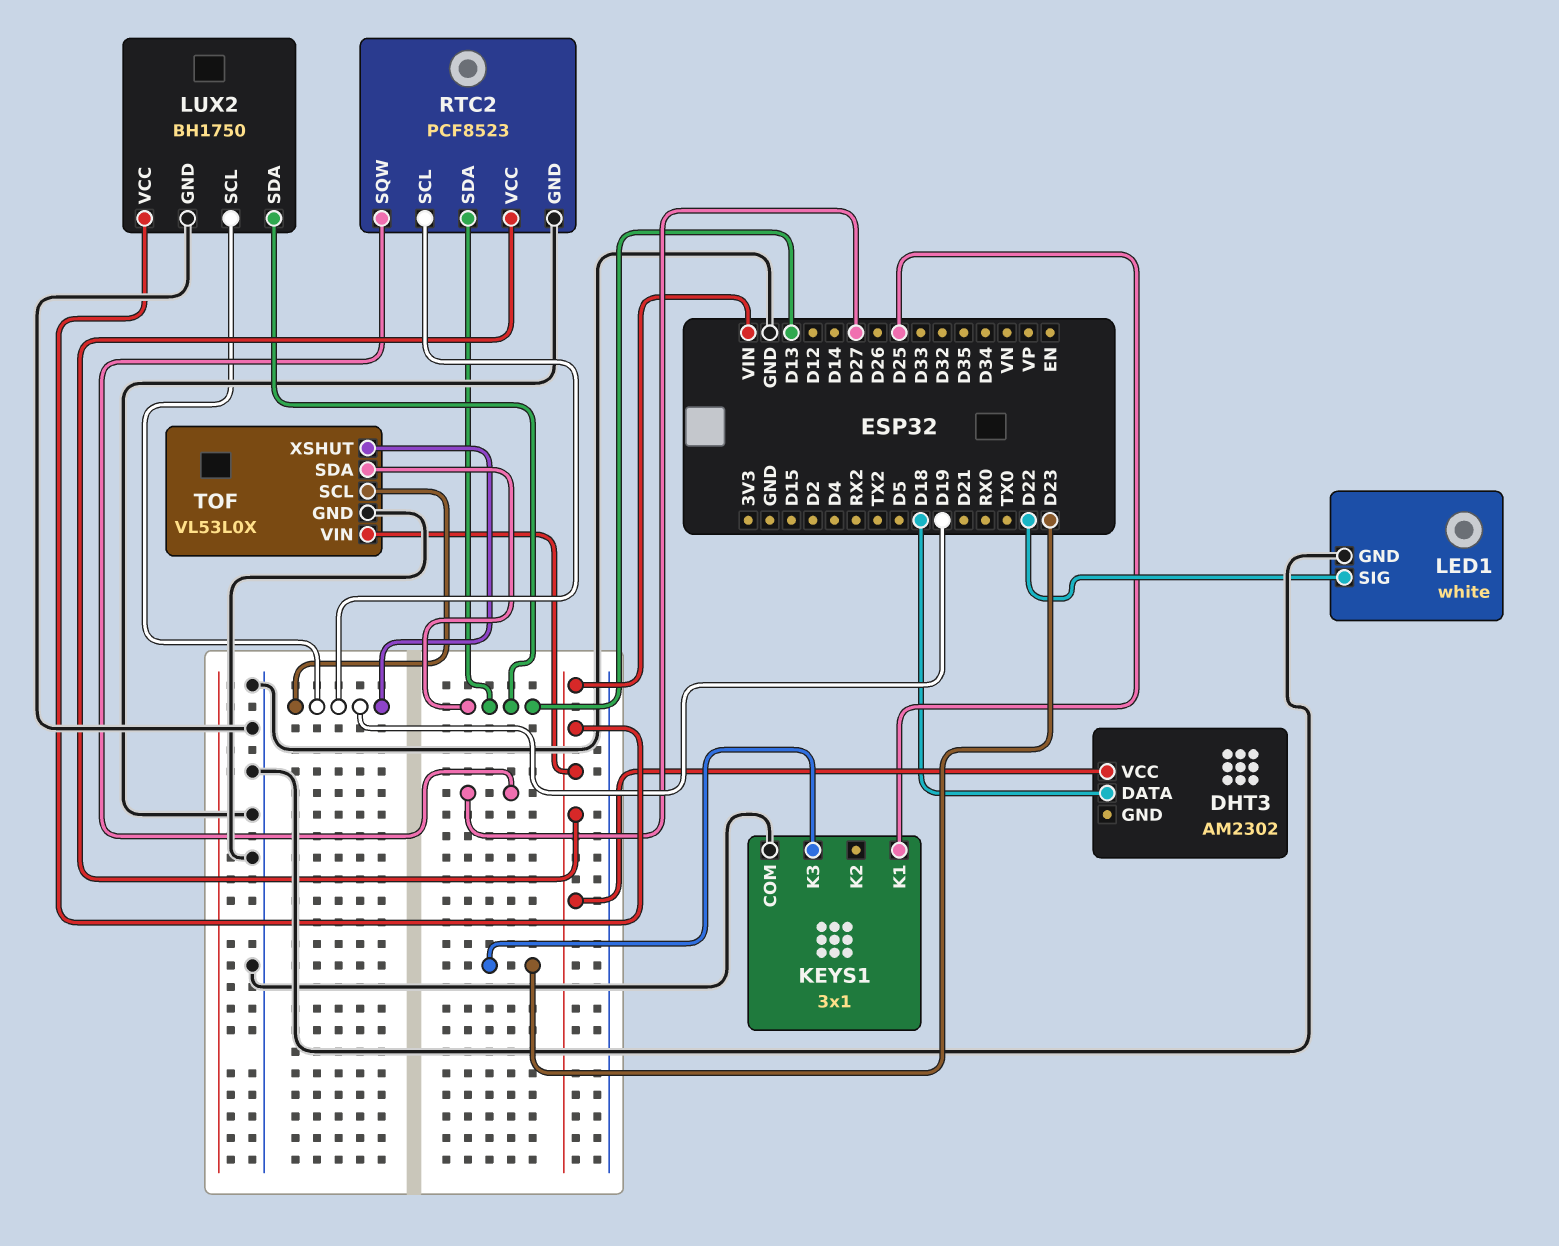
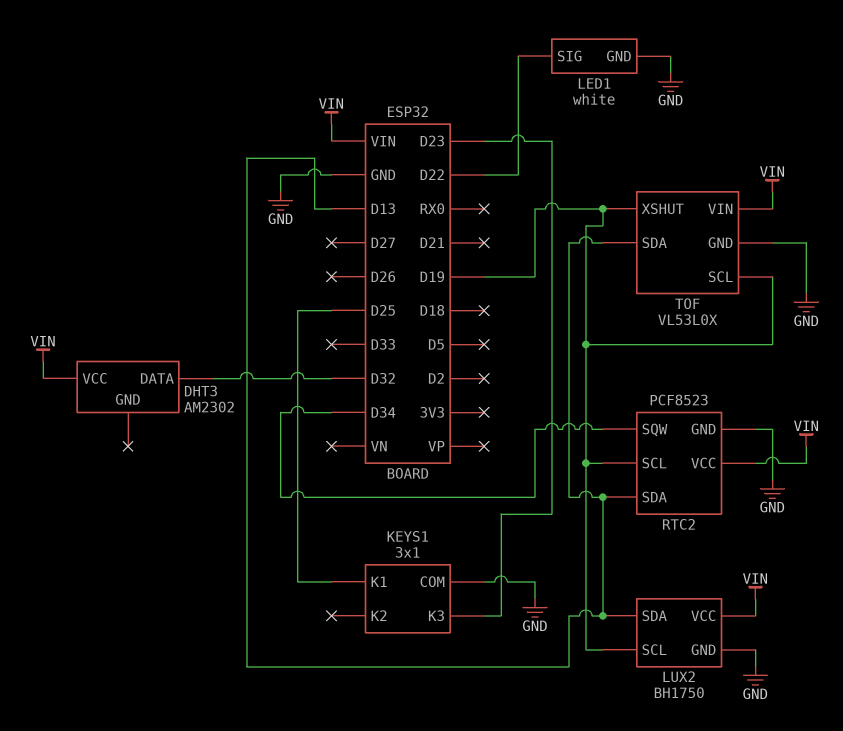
DHT3 pin DATA: D18 -> D32
RTC2 pin SQW: D27 -> D34

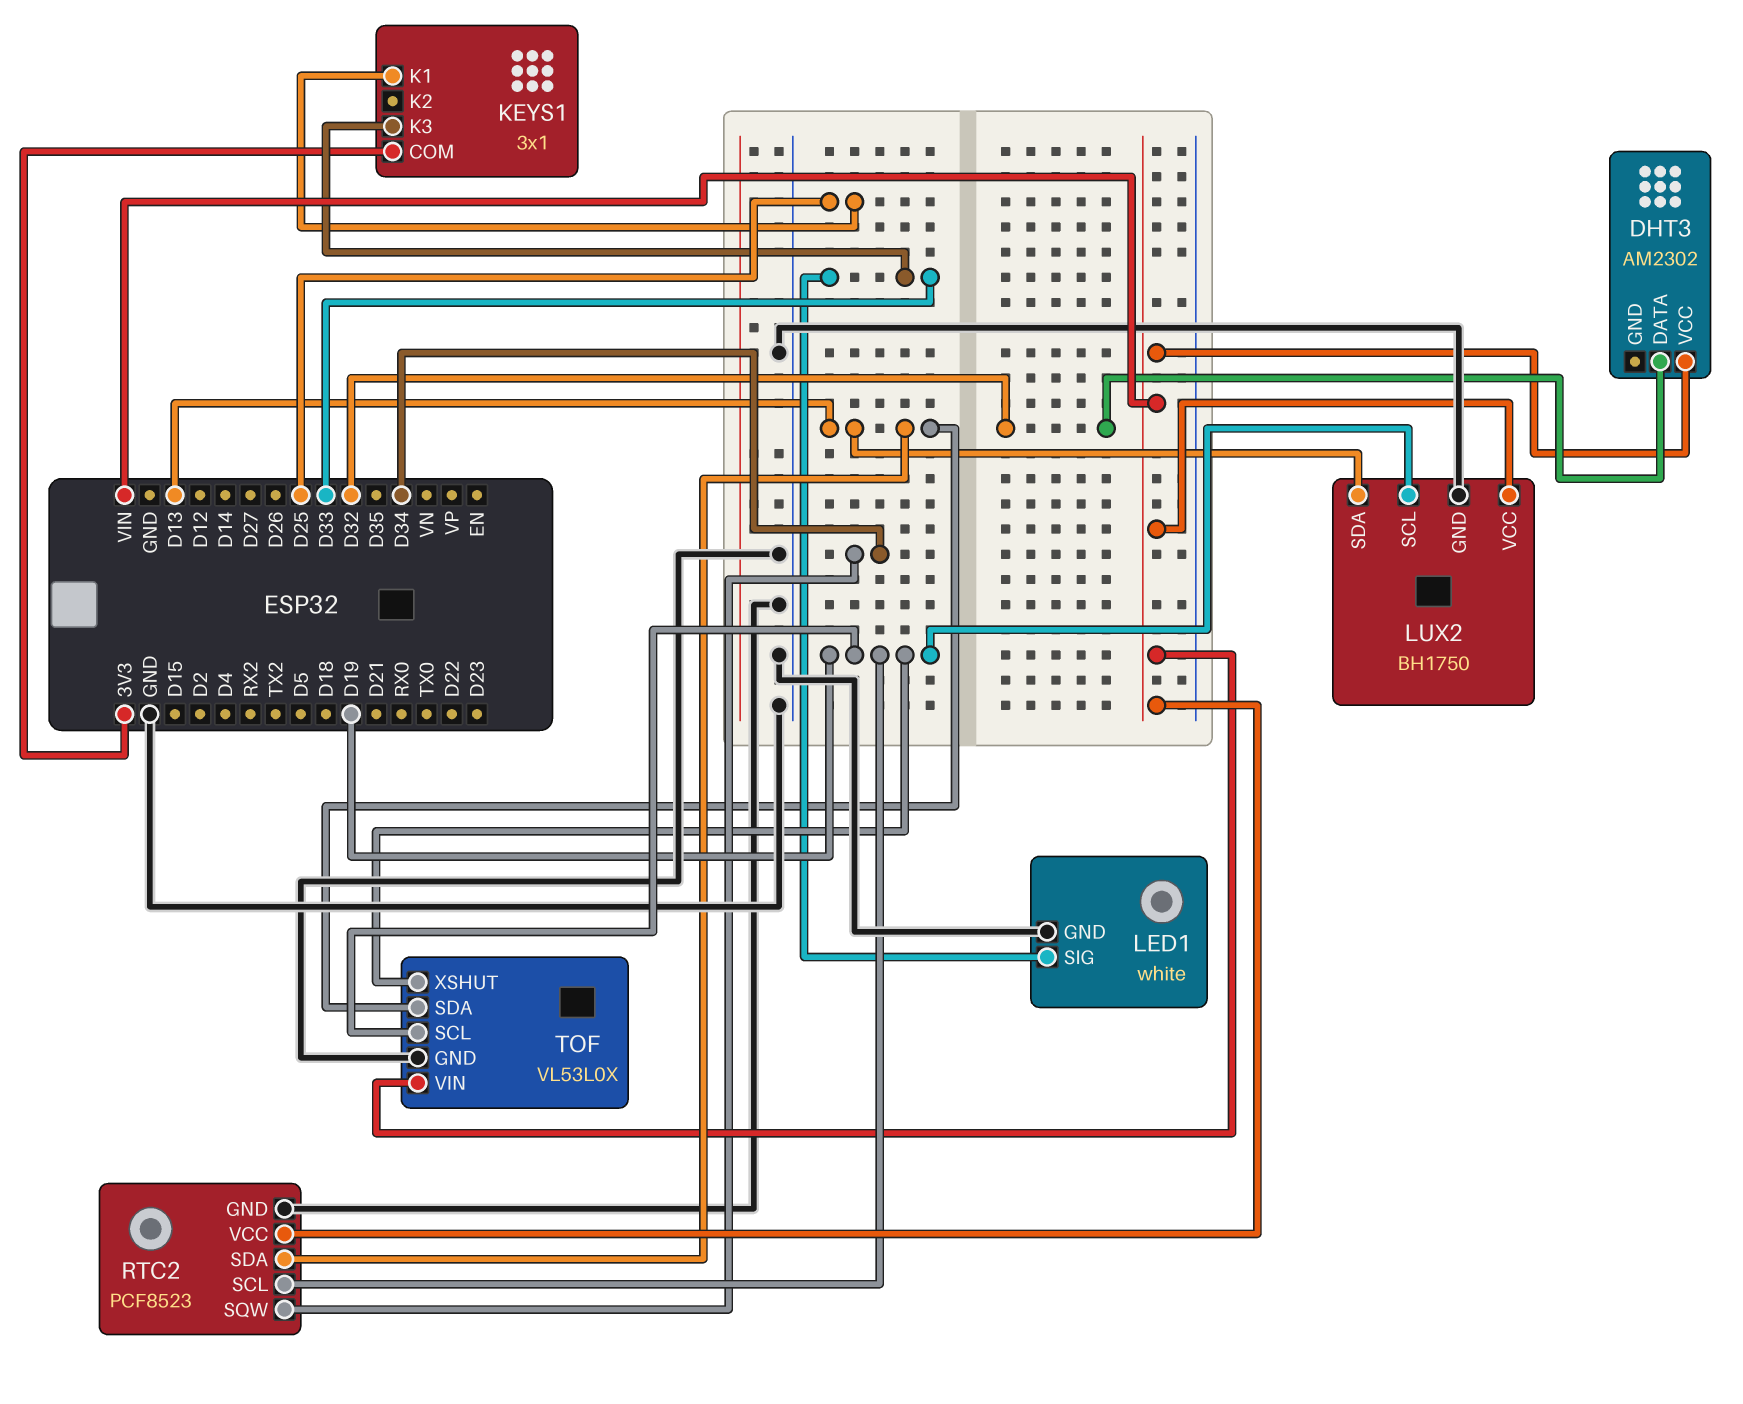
KEYS1 pin COM: GND -> 3V3
KEYS1 pin K3: D23 -> D33
LED1 pin SIG: D22 -> D33

